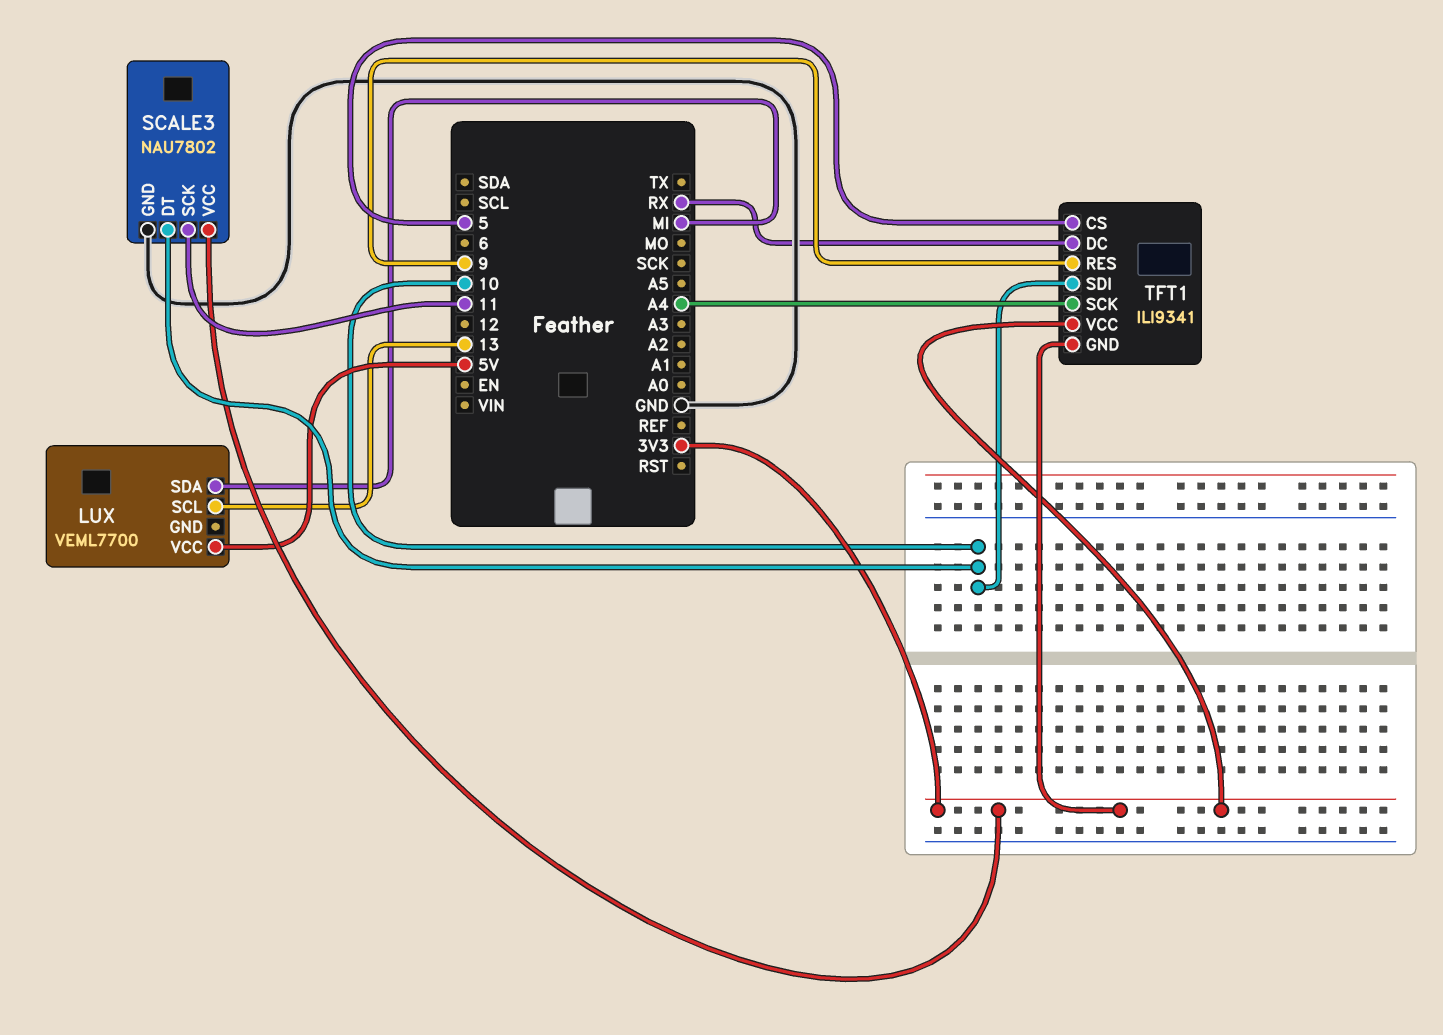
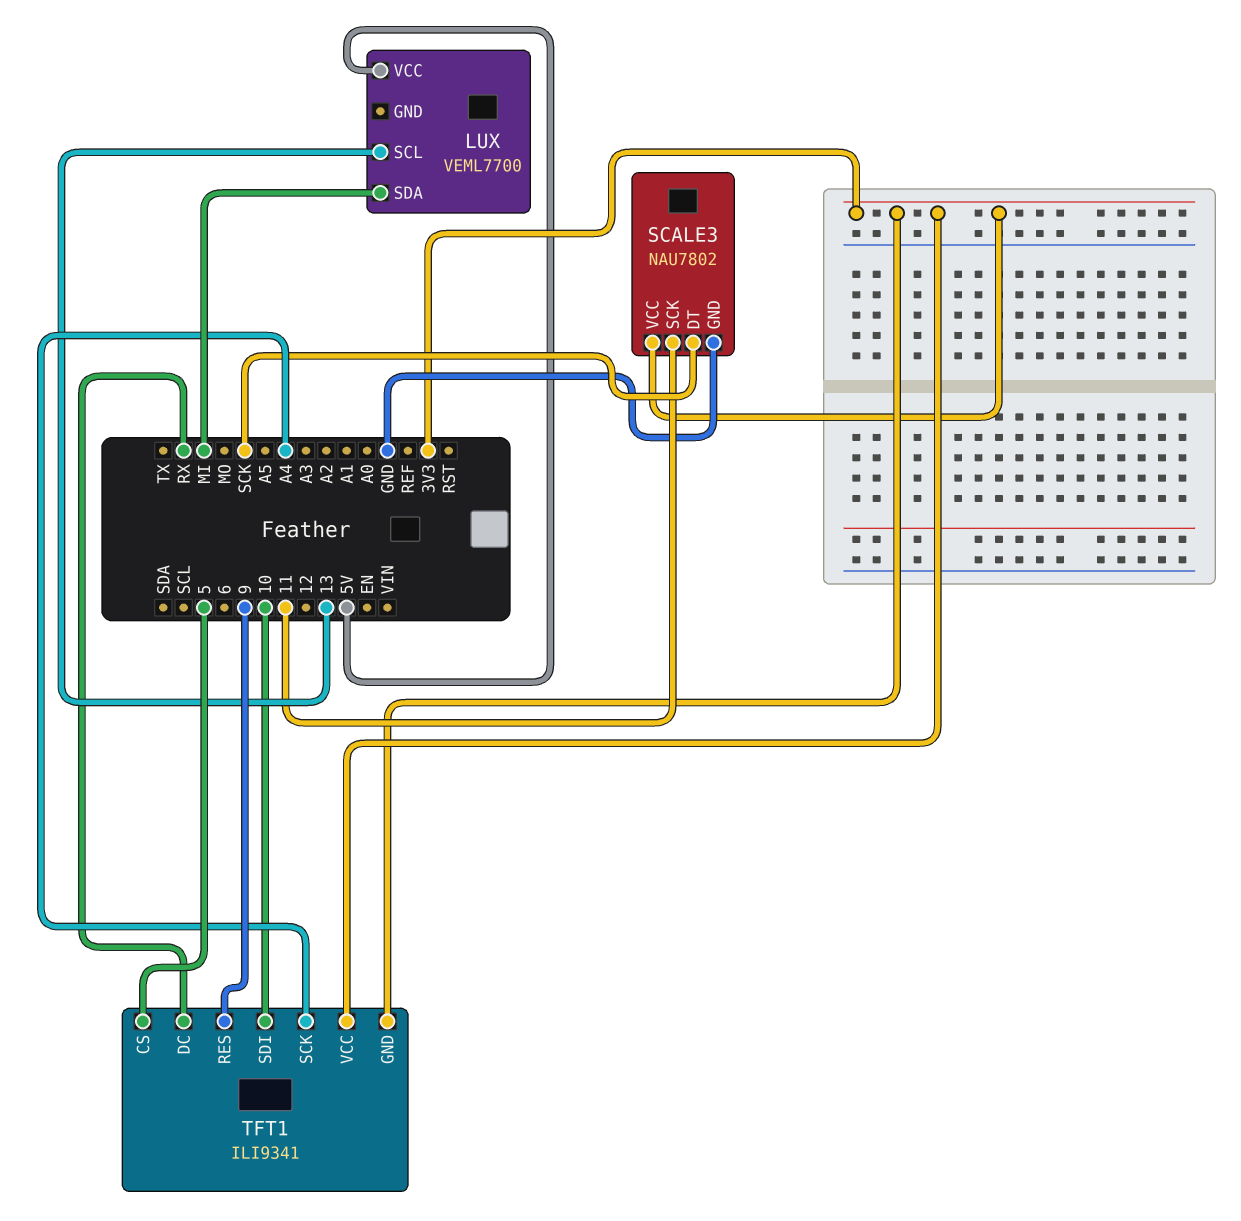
SCALE3 pin DT: 10 -> SCK

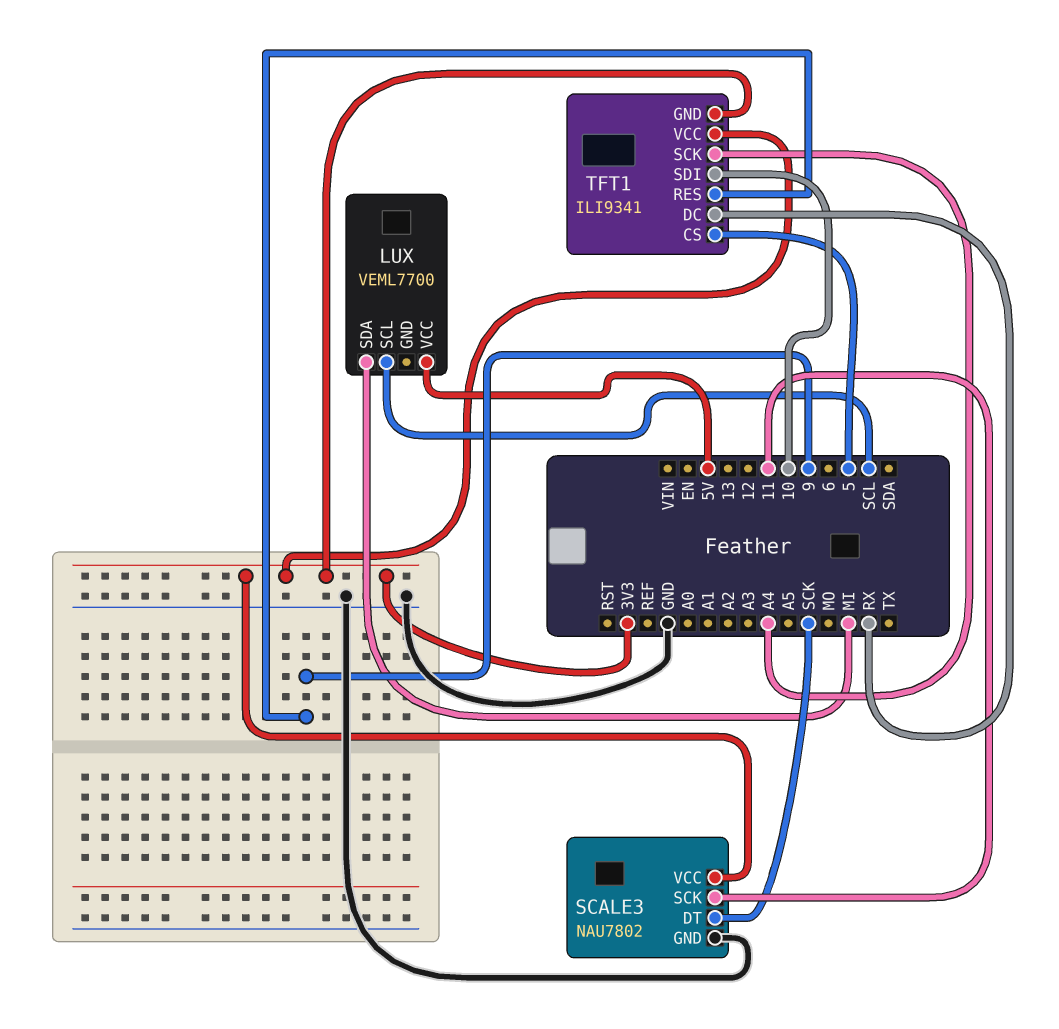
LUX pin SCL: 13 -> SCL

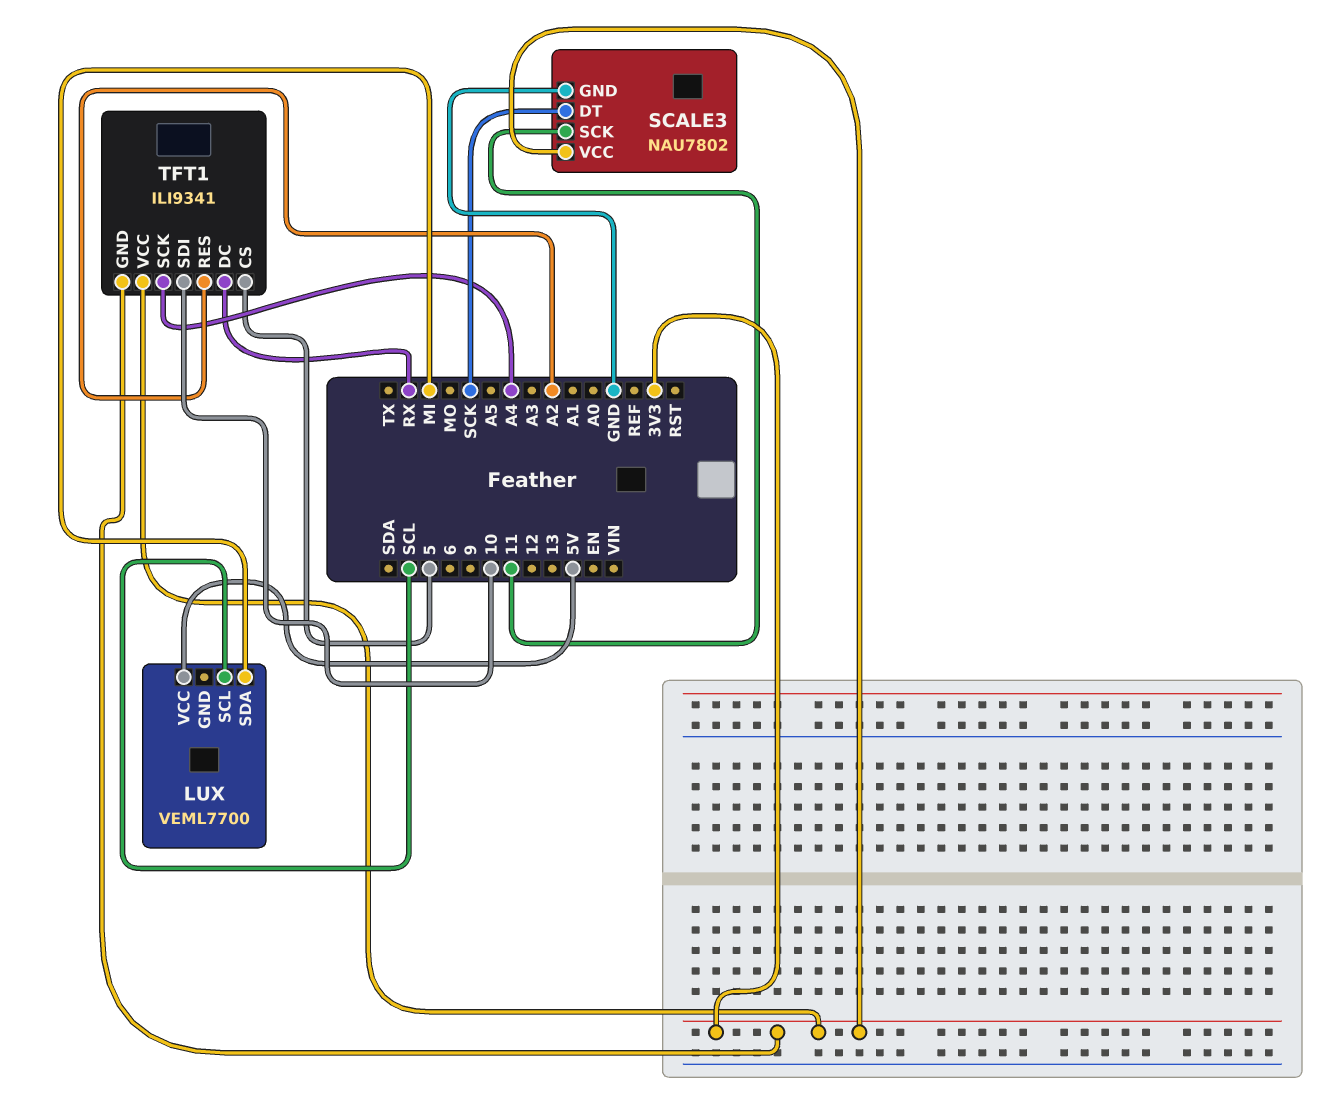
TFT1 pin RES: 9 -> A2

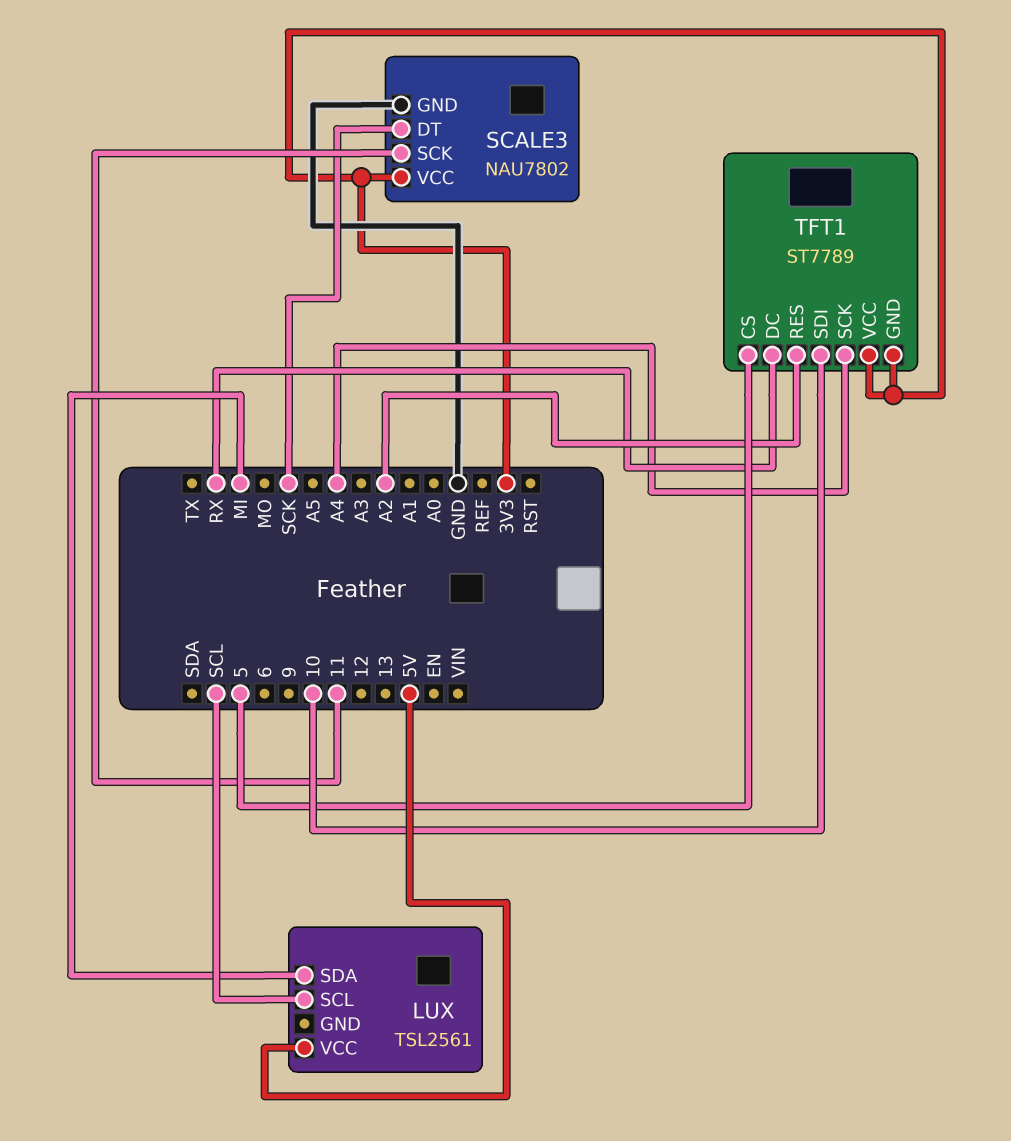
LUX: VEML7700 -> TSL2561
TFT1: ILI9341 -> ST7789

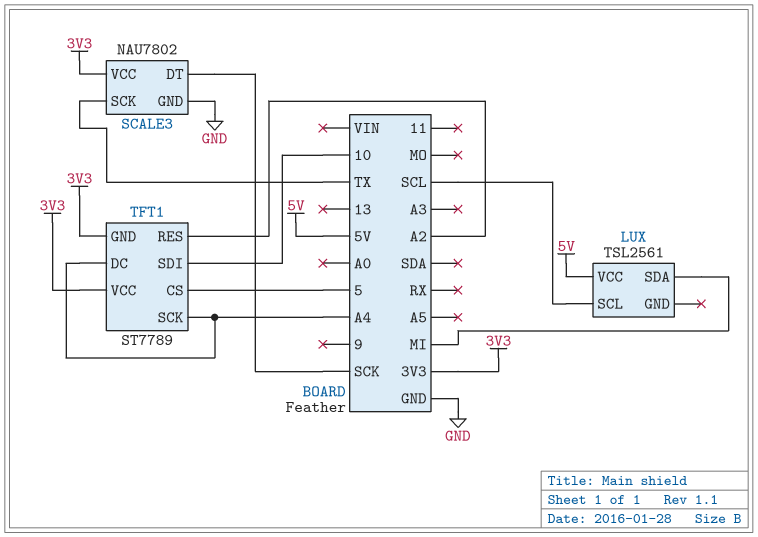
SCALE3 pin SCK: 11 -> TX
TFT1 pin DC: RX -> A4

